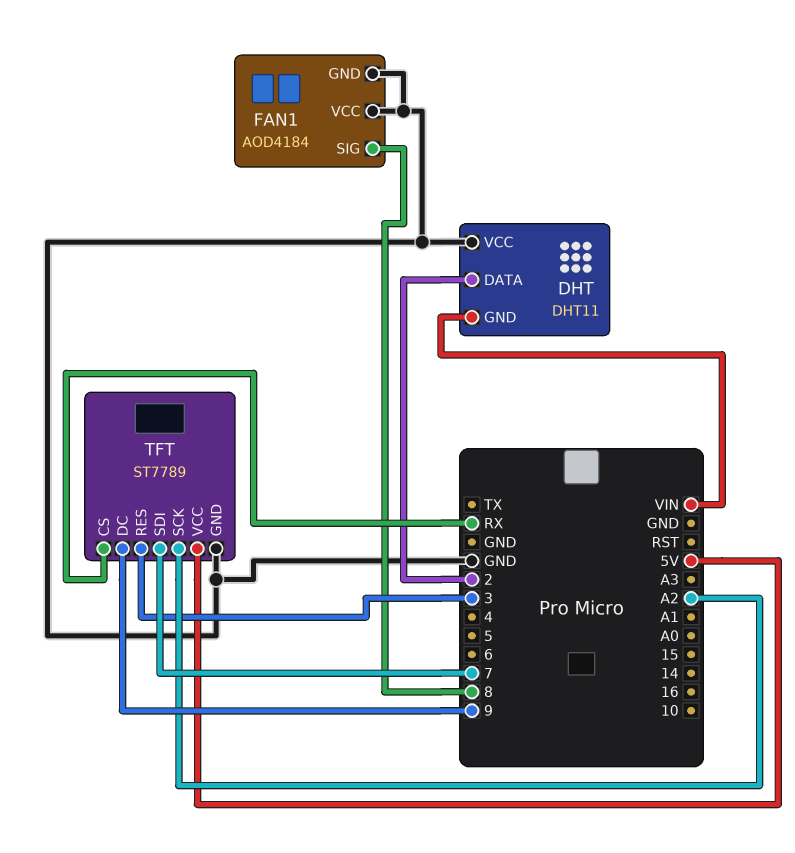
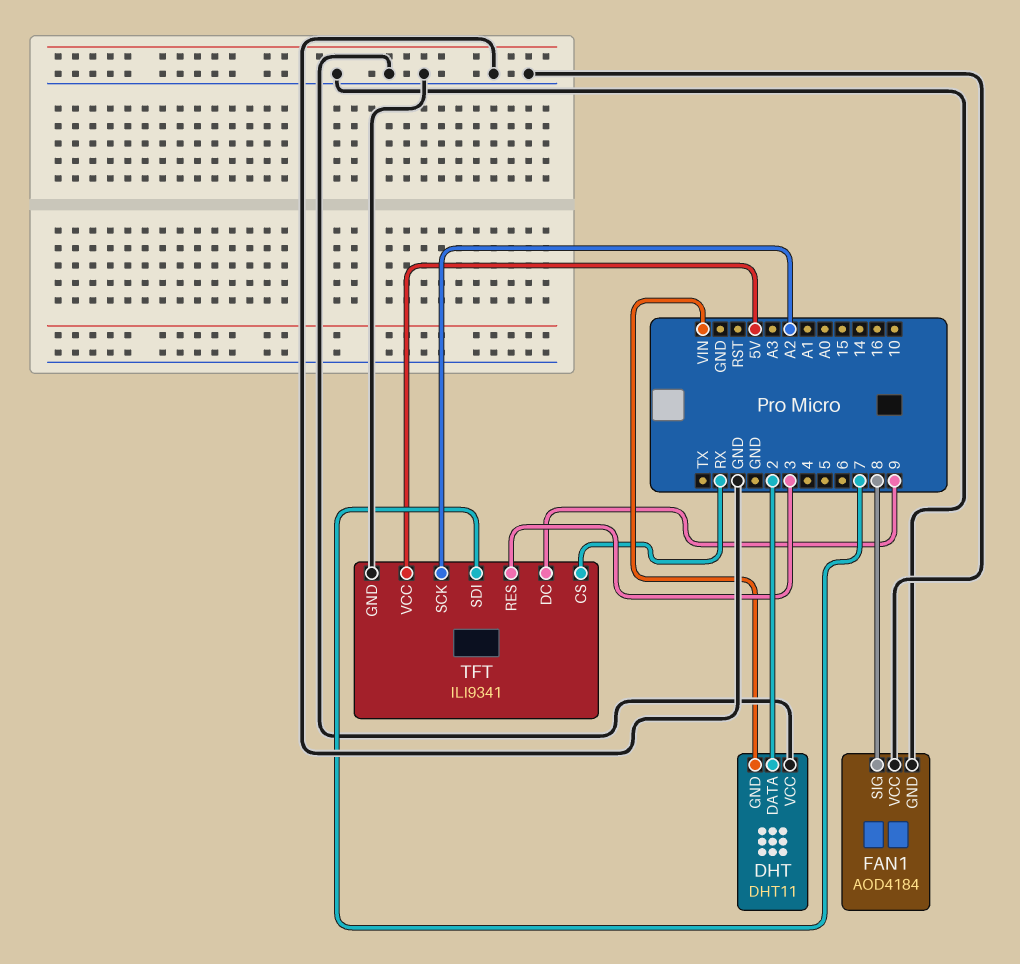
TFT: ST7789 -> ILI9341

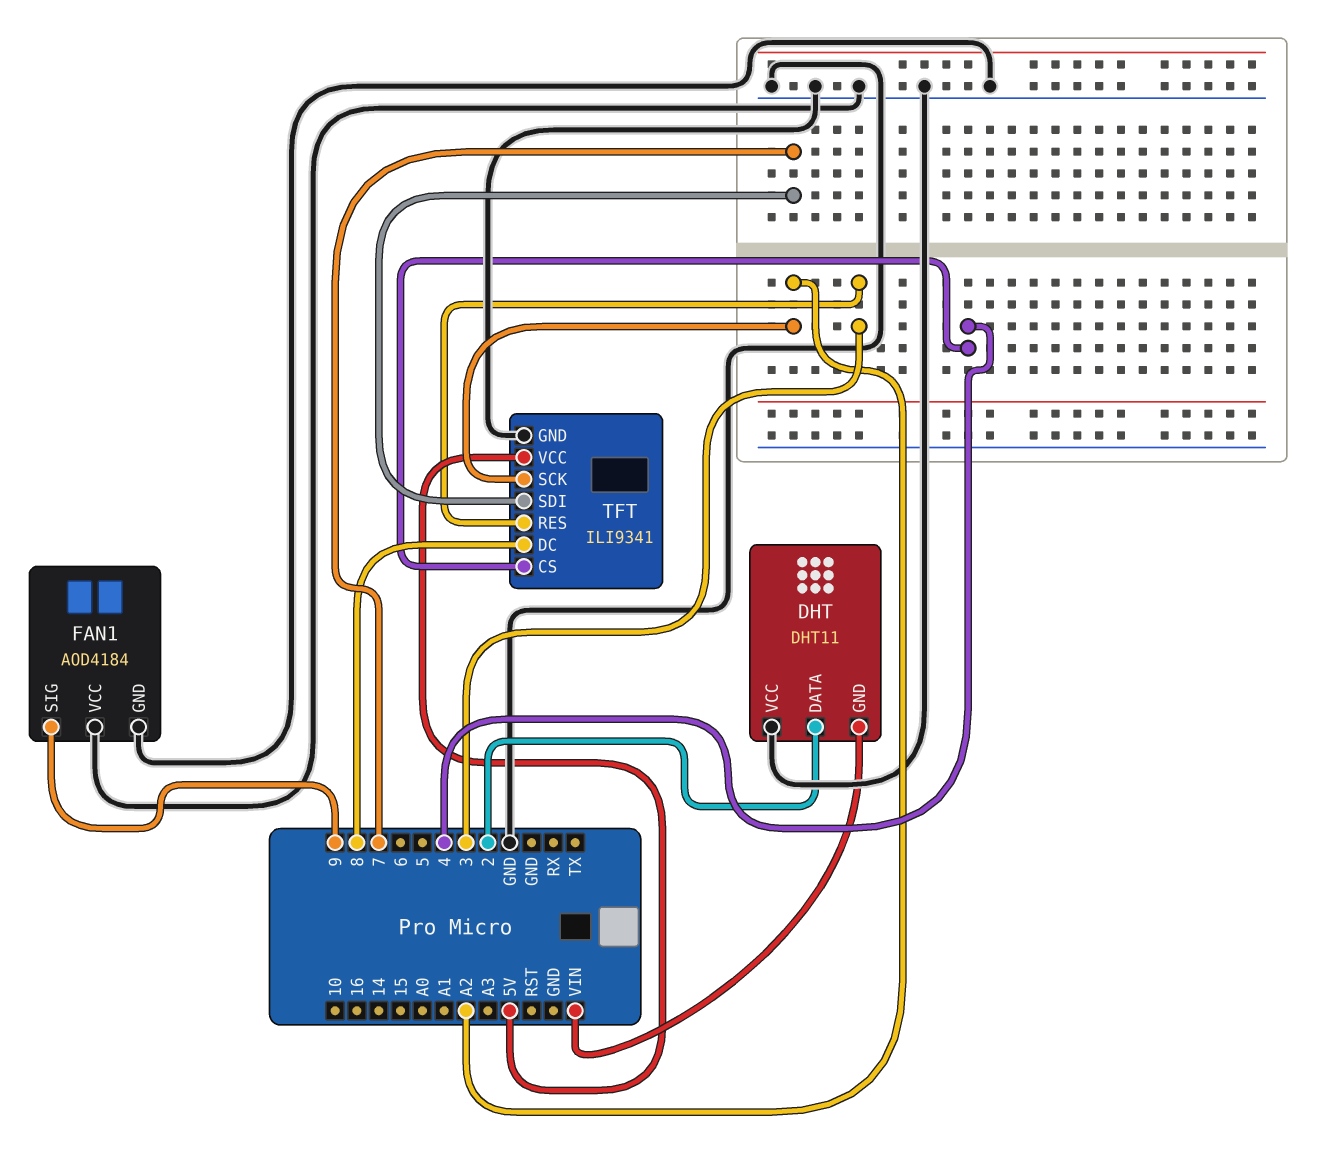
FAN1 pin SIG: 8 -> 9
TFT pin CS: RX -> 4
TFT pin DC: 9 -> 8

